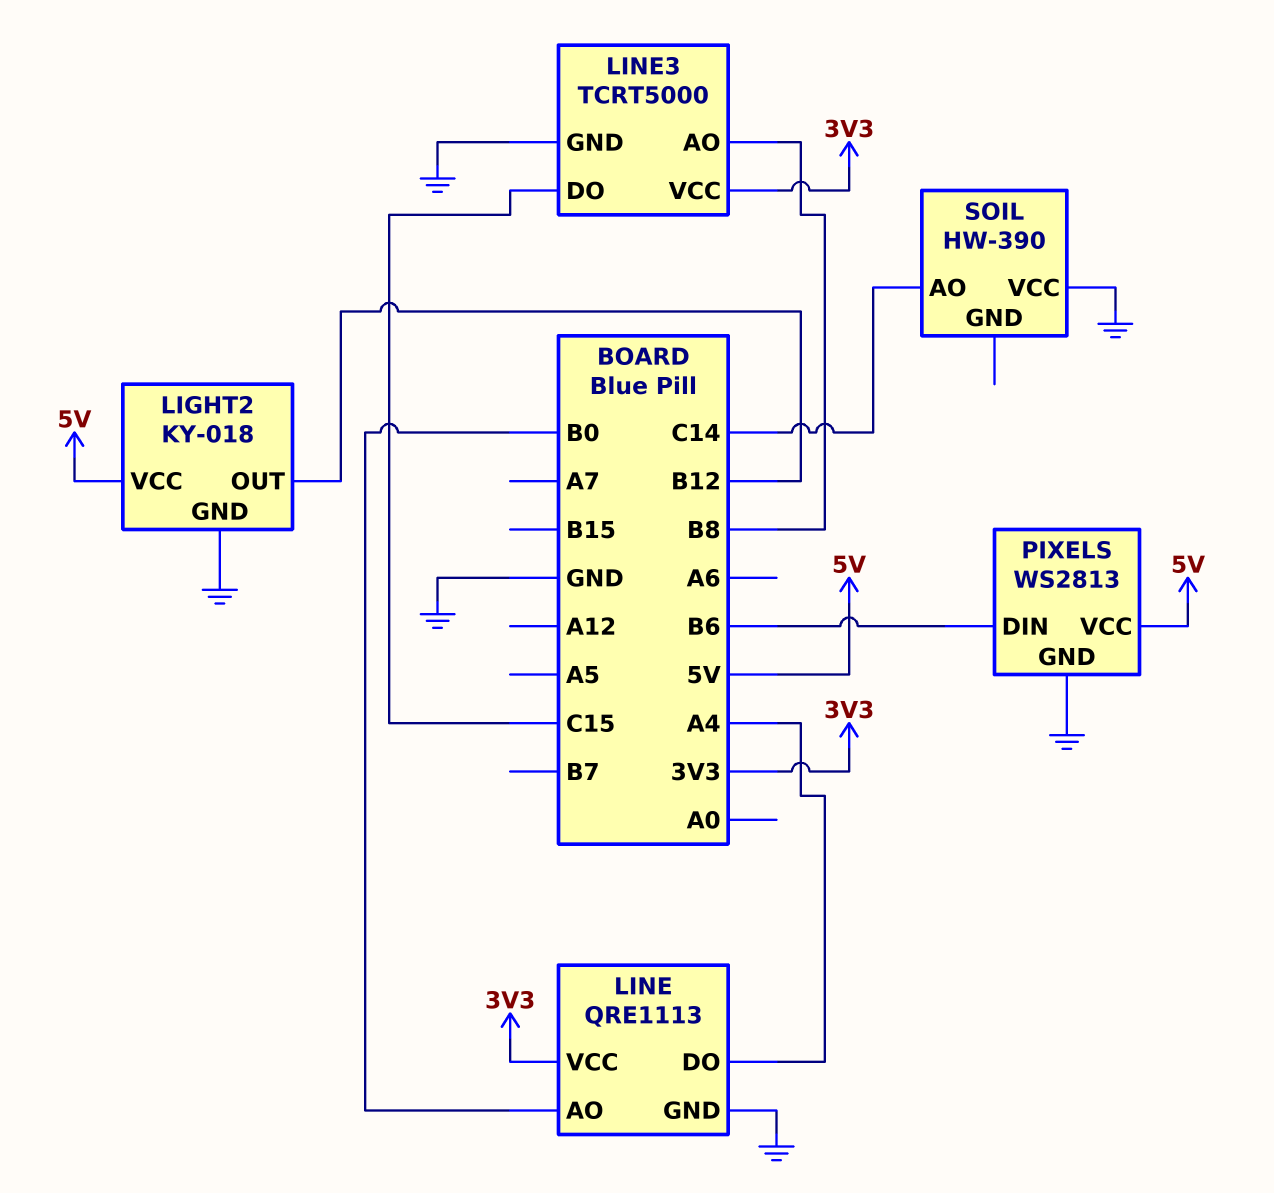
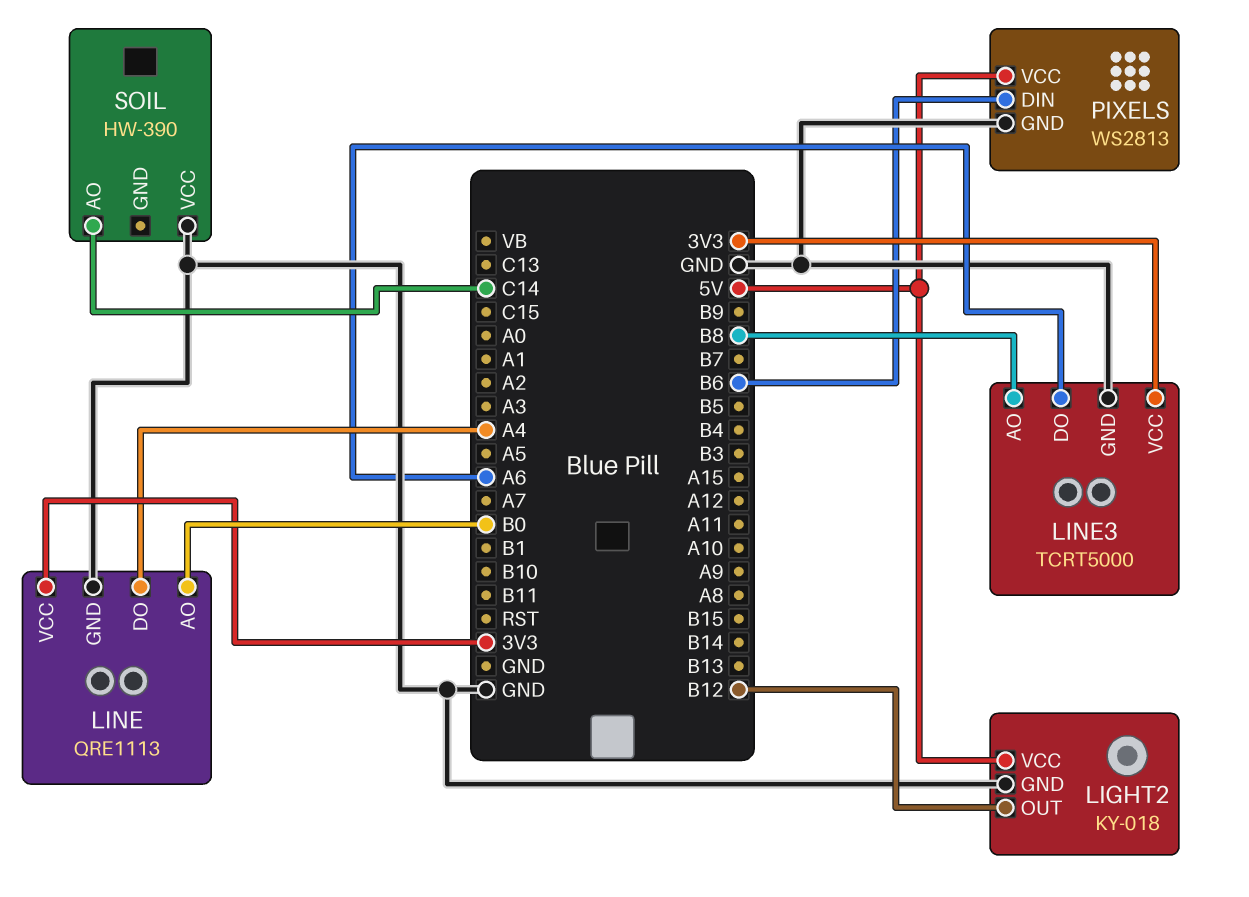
LINE3 pin DO: C15 -> A6

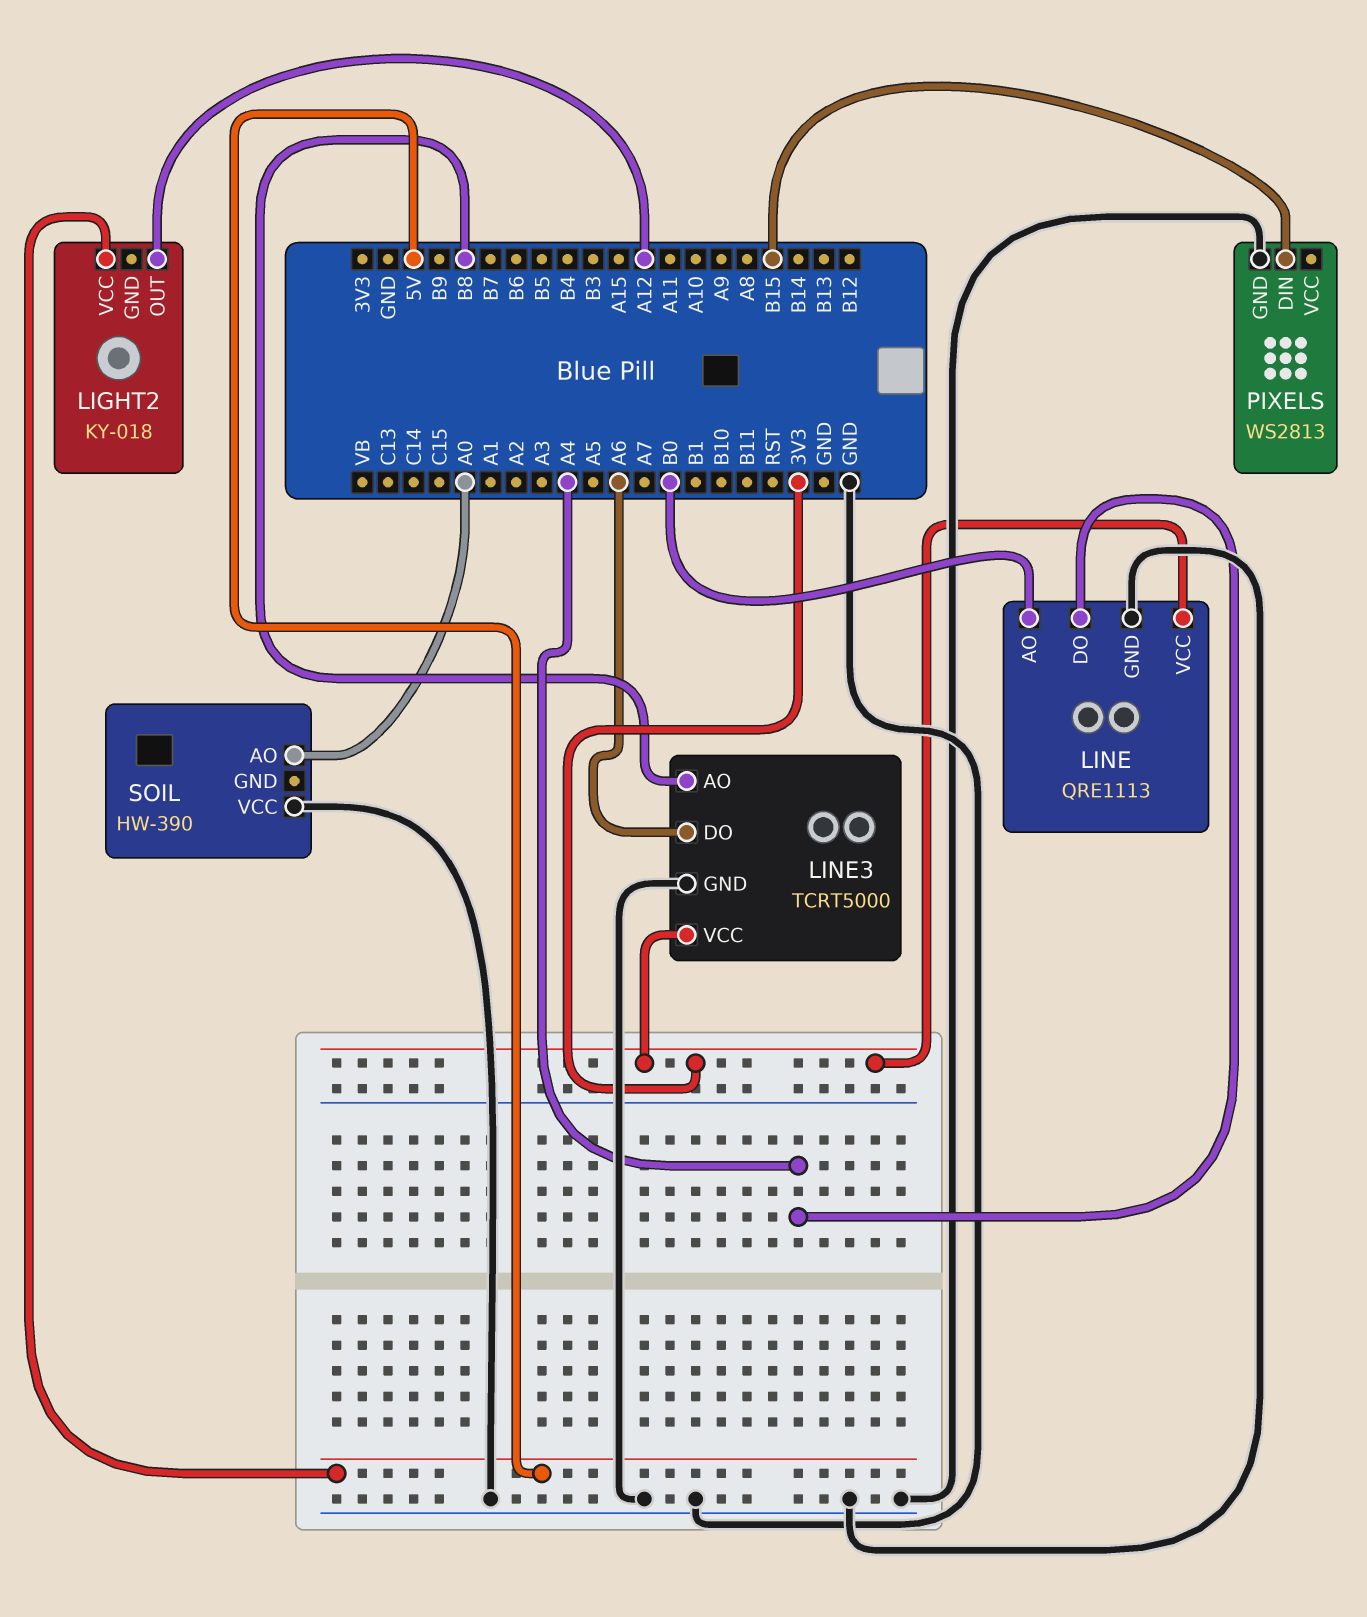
LIGHT2 pin GND: GND -> none
LIGHT2 pin OUT: B12 -> A12
PIXELS pin DIN: B6 -> B15
PIXELS pin VCC: 5V -> none
SOIL pin AO: C14 -> A0

